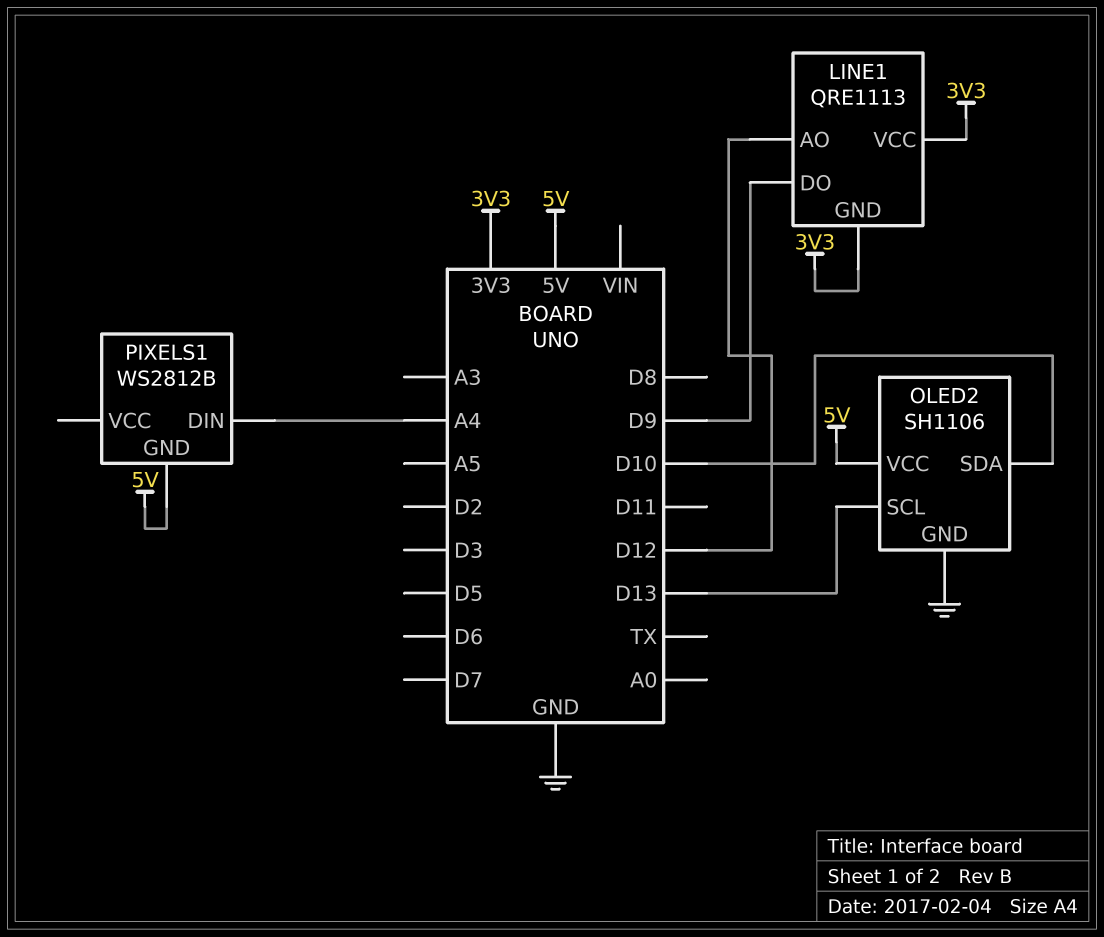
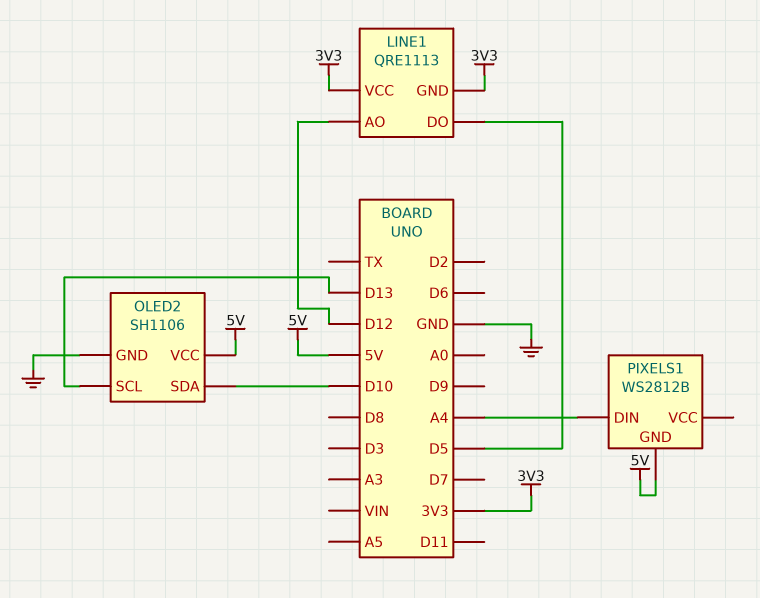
LINE1 pin DO: D9 -> D5

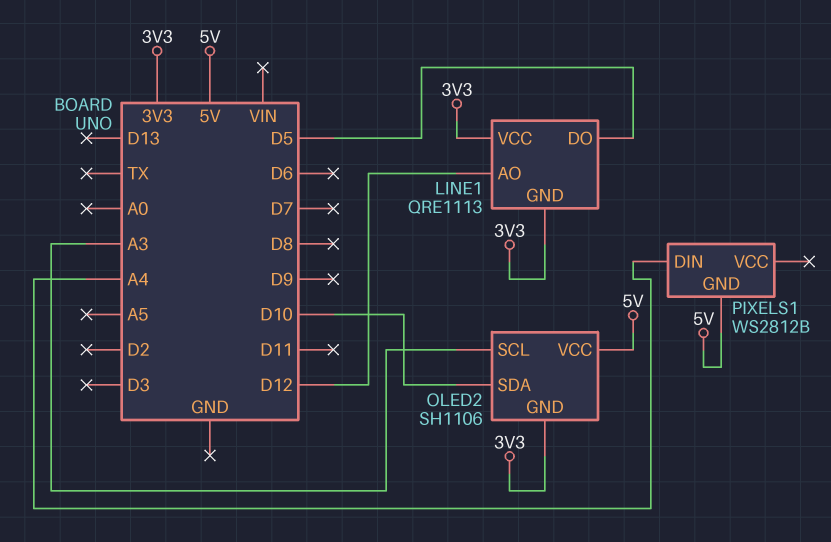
OLED2 pin GND: GND -> 3V3
OLED2 pin SCL: D13 -> A3

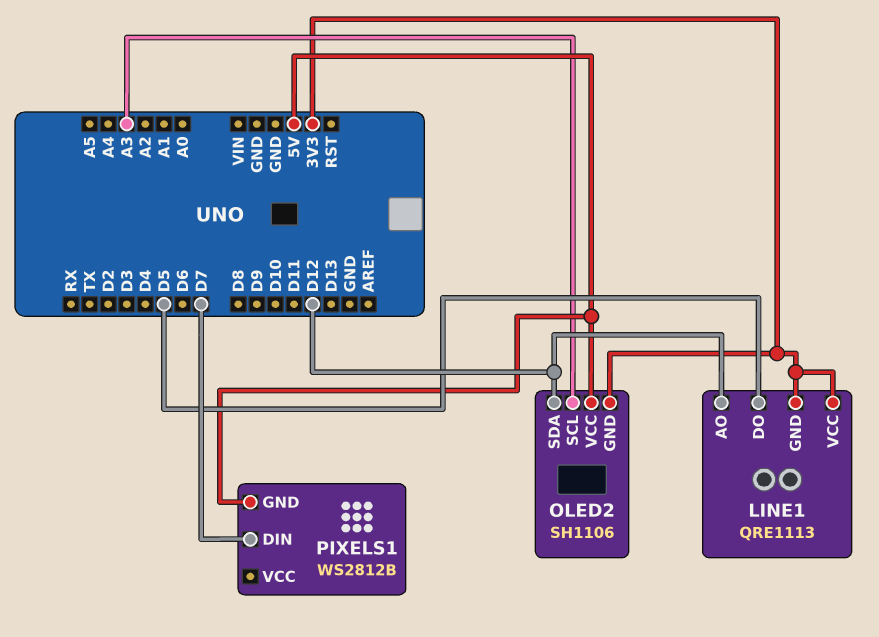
OLED2 pin SDA: D10 -> D12
PIXELS1 pin DIN: A4 -> D7

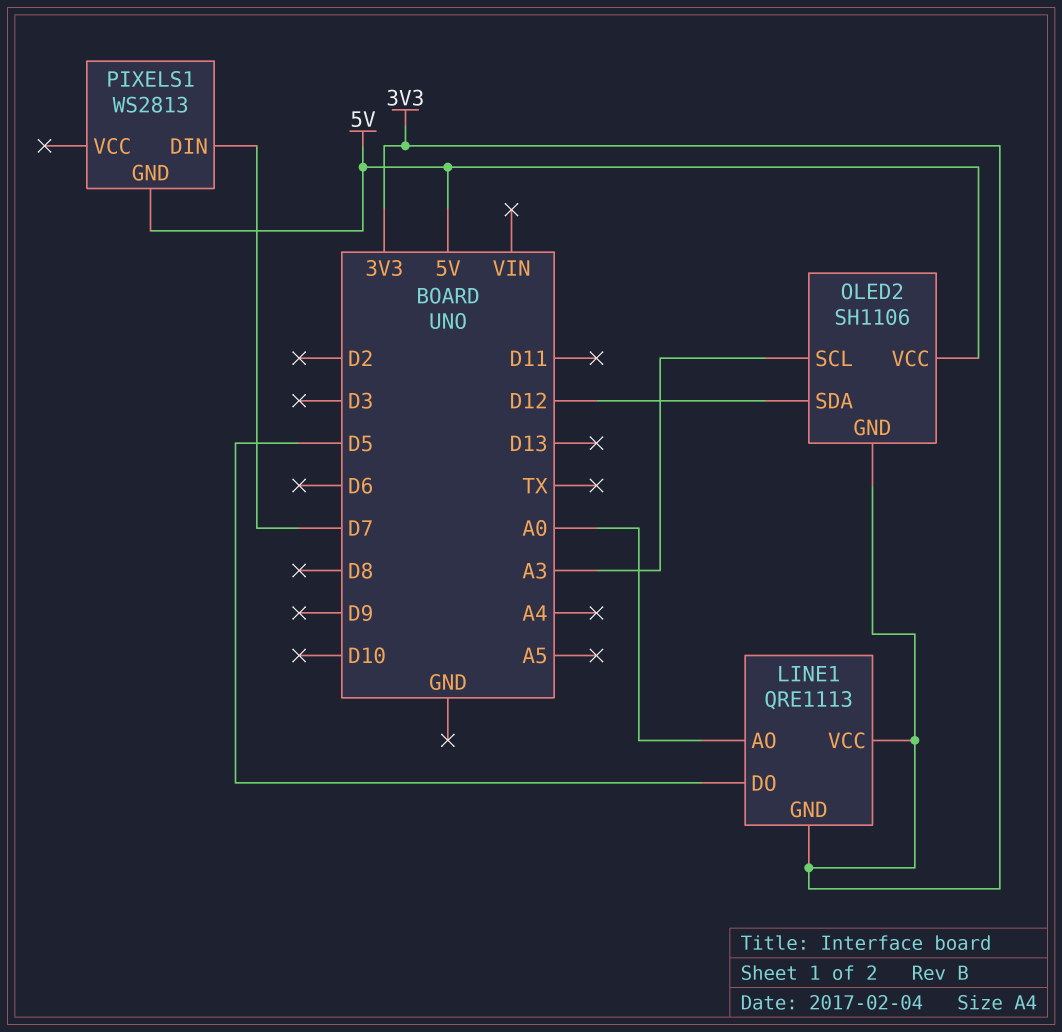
LINE1 pin AO: D12 -> A0
PIXELS1: WS2812B -> WS2813

